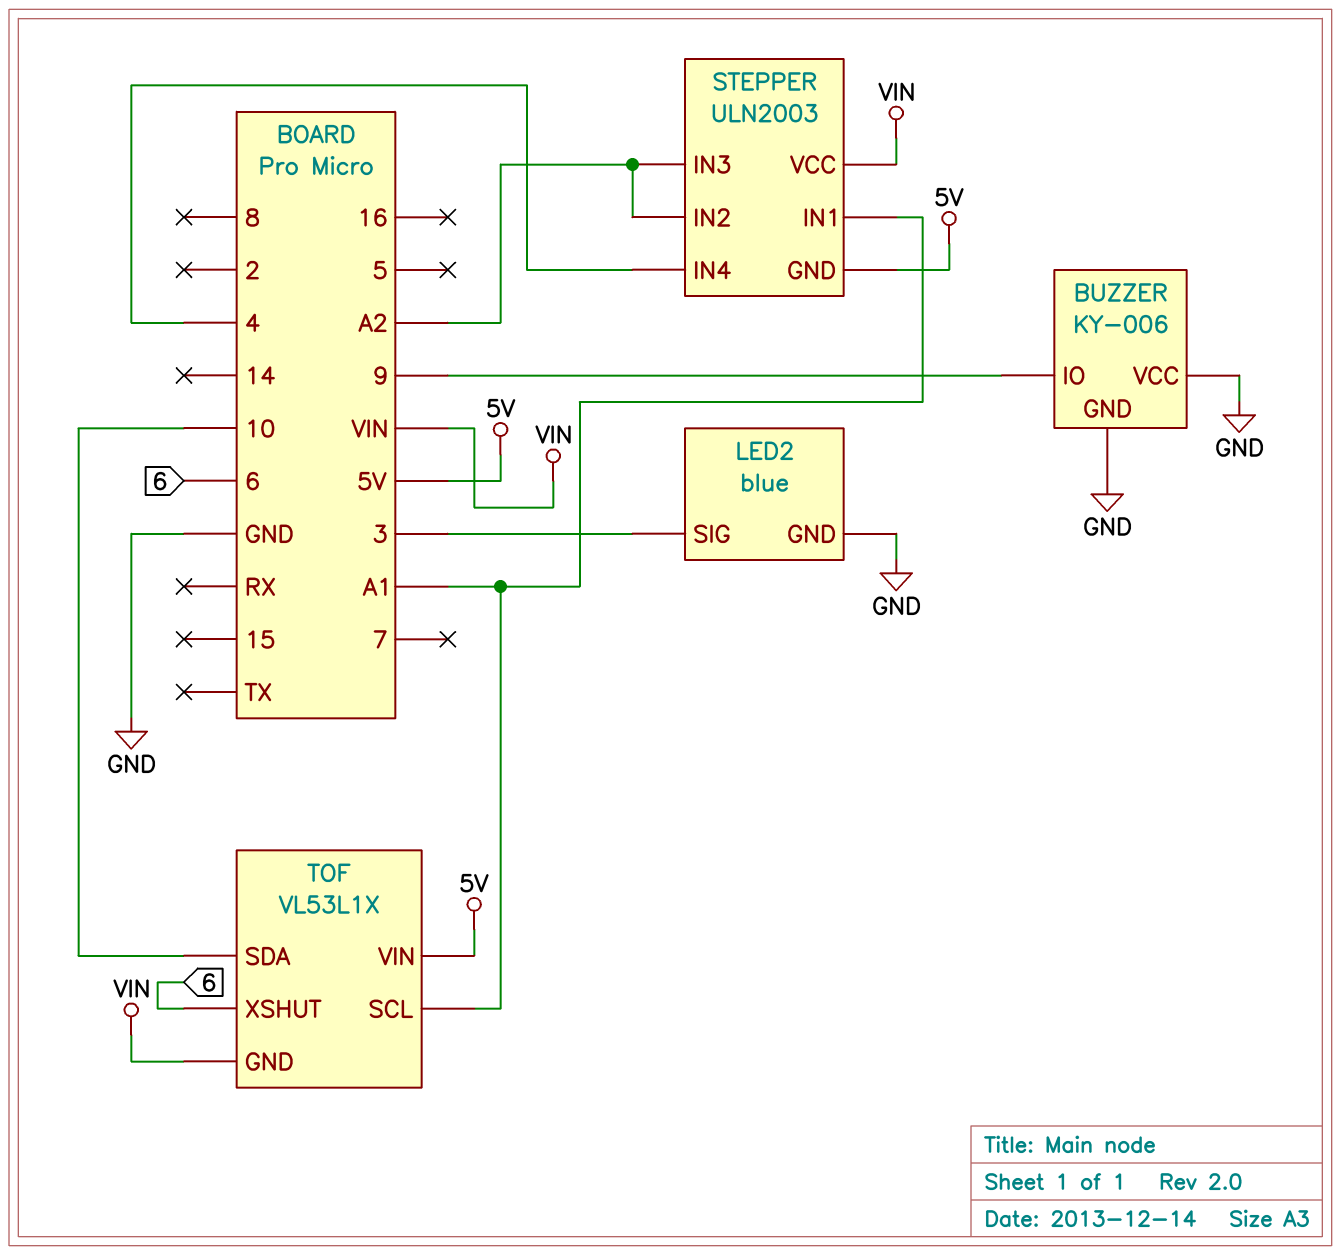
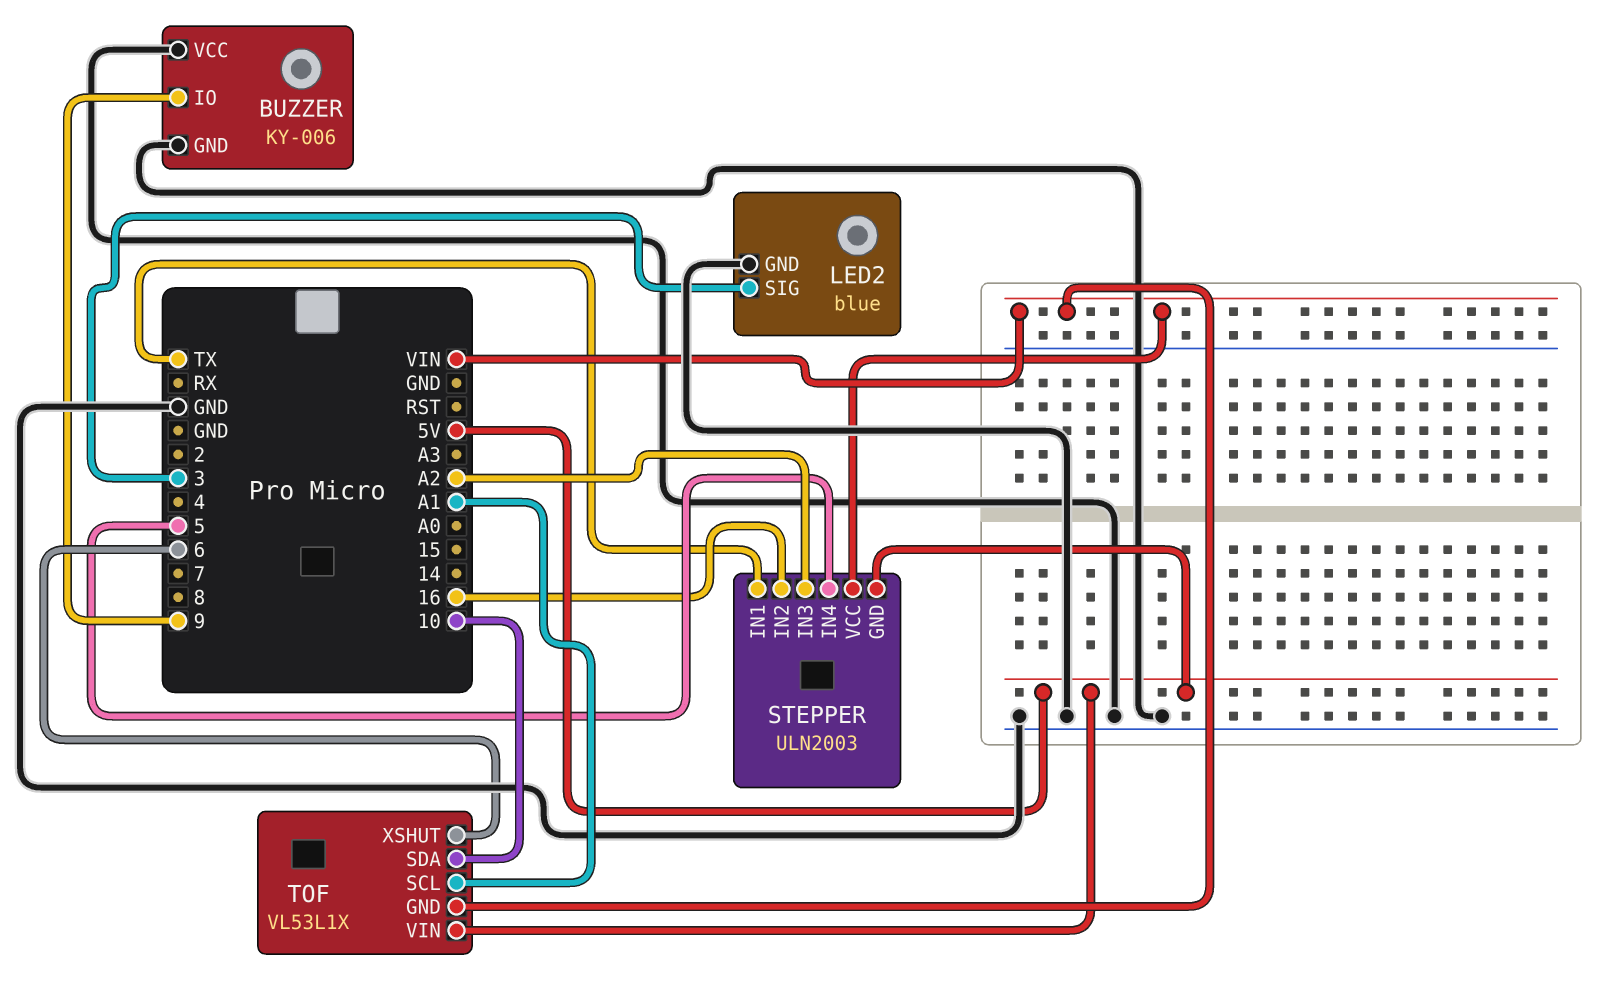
STEPPER pin IN1: A1 -> TX
STEPPER pin IN2: A2 -> 16
STEPPER pin IN4: 4 -> 5

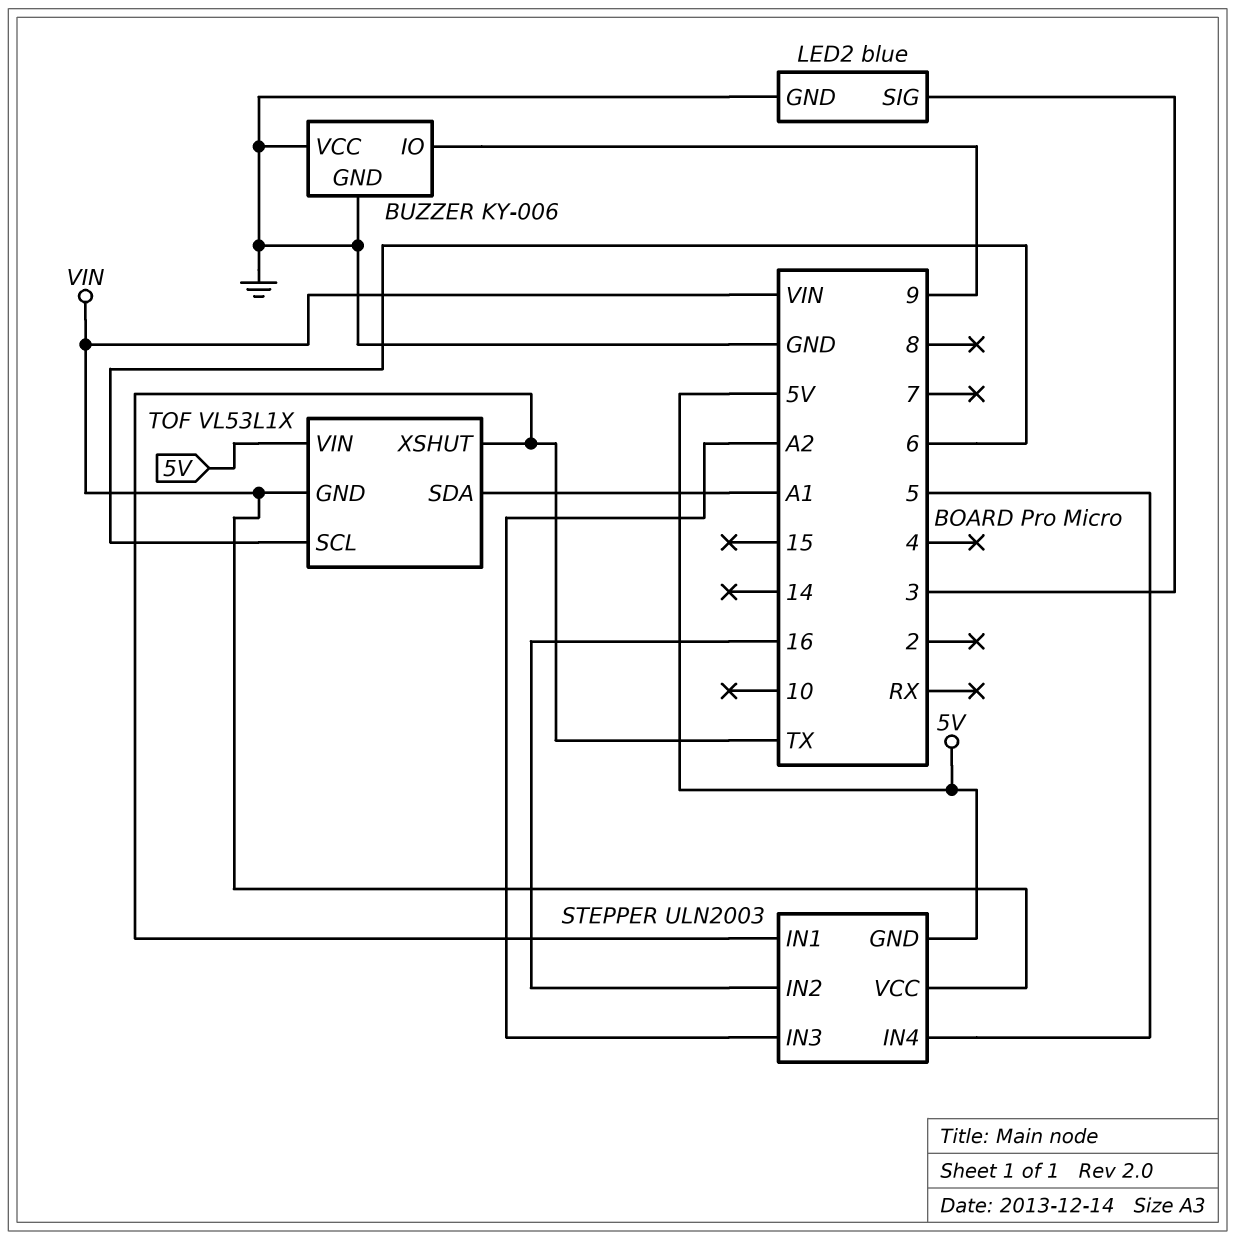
TOF pin SCL: A1 -> 6
TOF pin SDA: 10 -> A1
TOF pin XSHUT: 6 -> TX

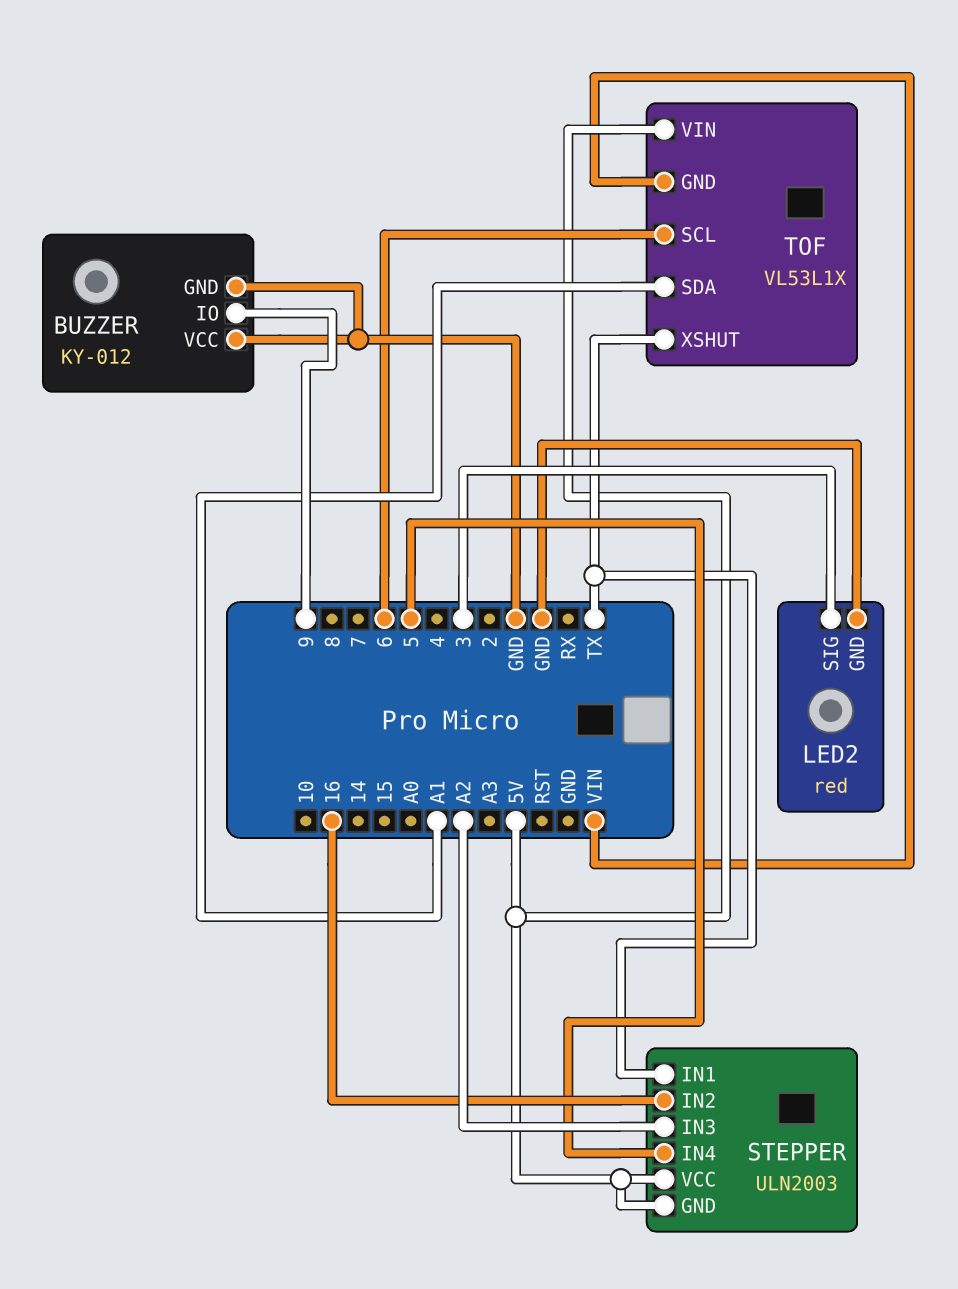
BUZZER: KY-006 -> KY-012
LED2: blue -> red
STEPPER pin VCC: VIN -> 5V

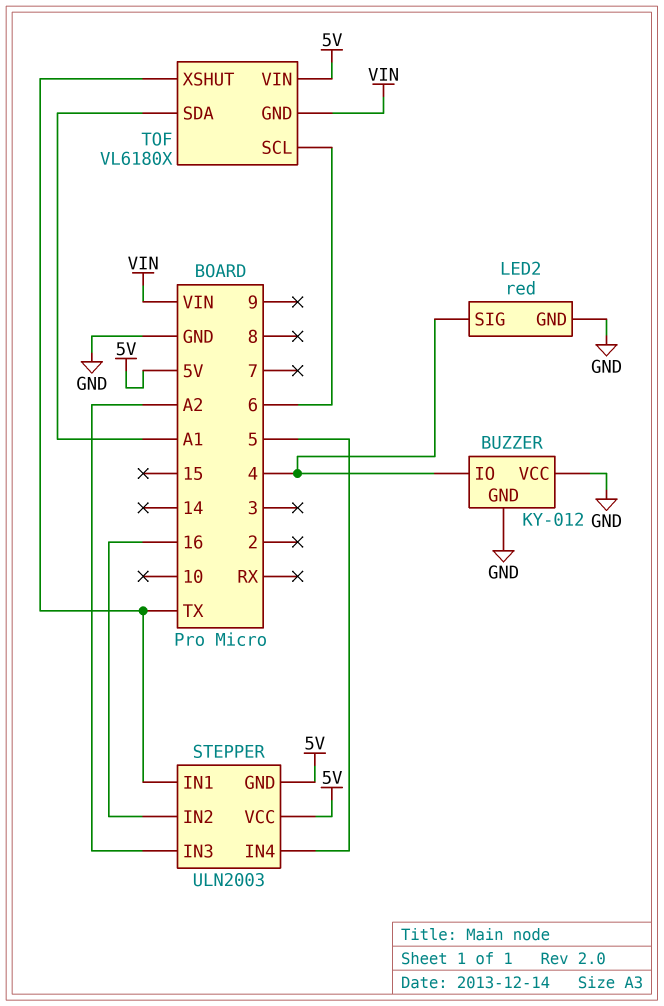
BUZZER pin IO: 9 -> 4
LED2 pin SIG: 3 -> 4
TOF: VL53L1X -> VL6180X

